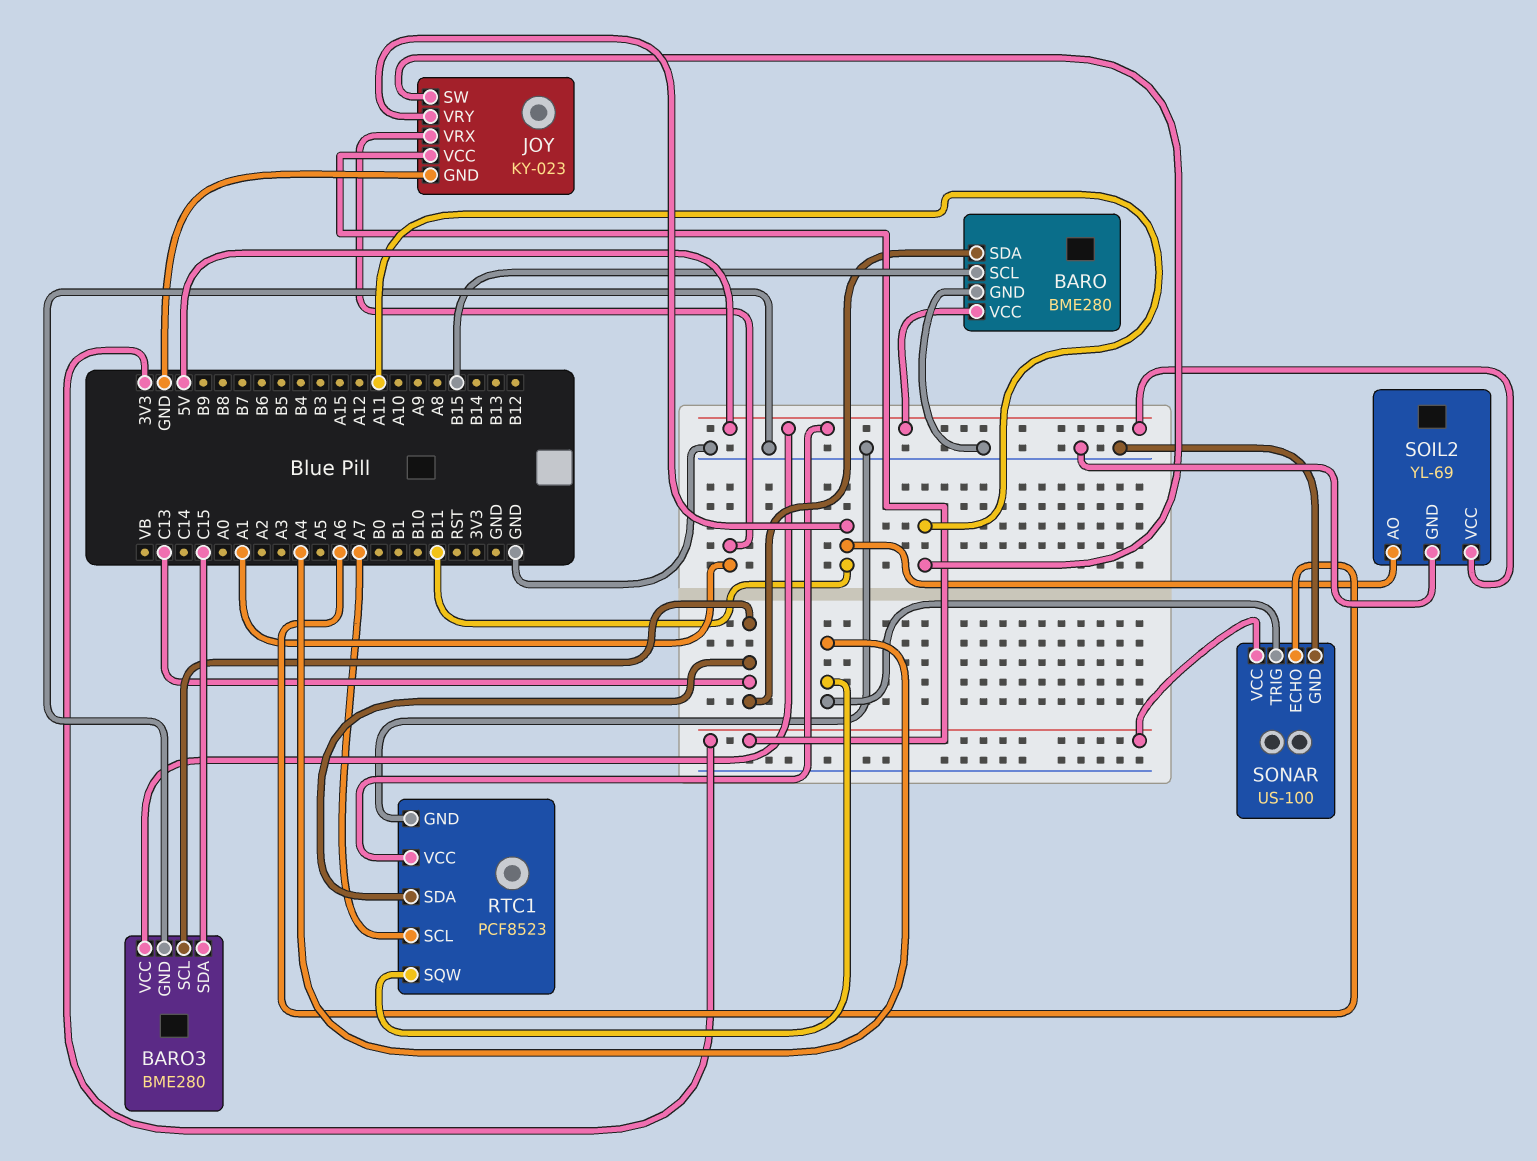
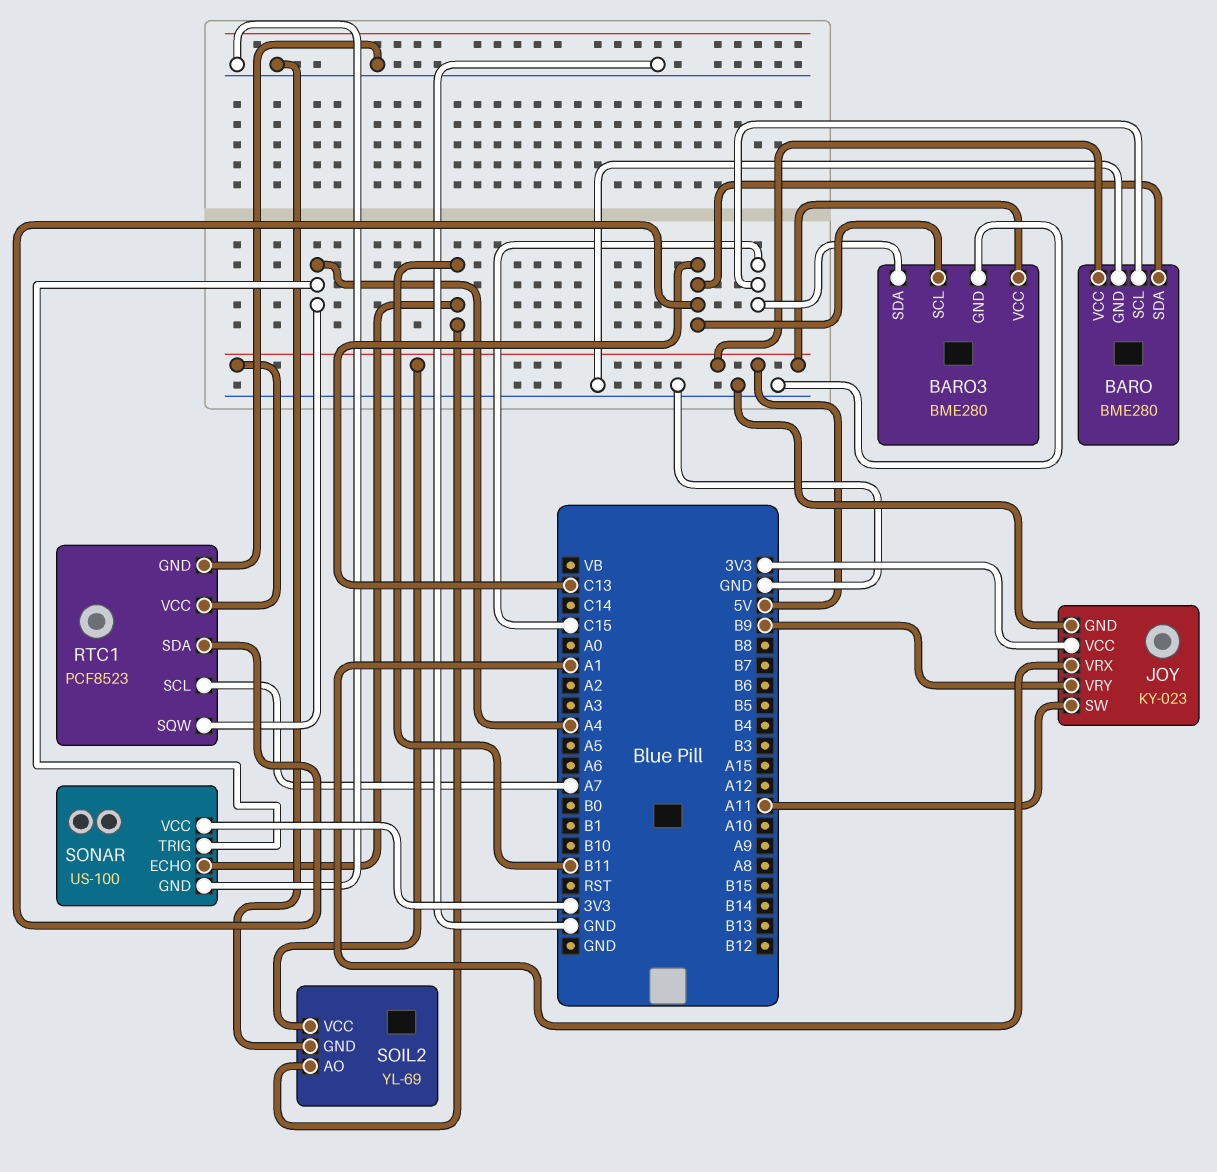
BARO pin SCL: B15 -> C15
JOY pin VRY: B11 -> B9
SONAR pin ECHO: A6 -> B11

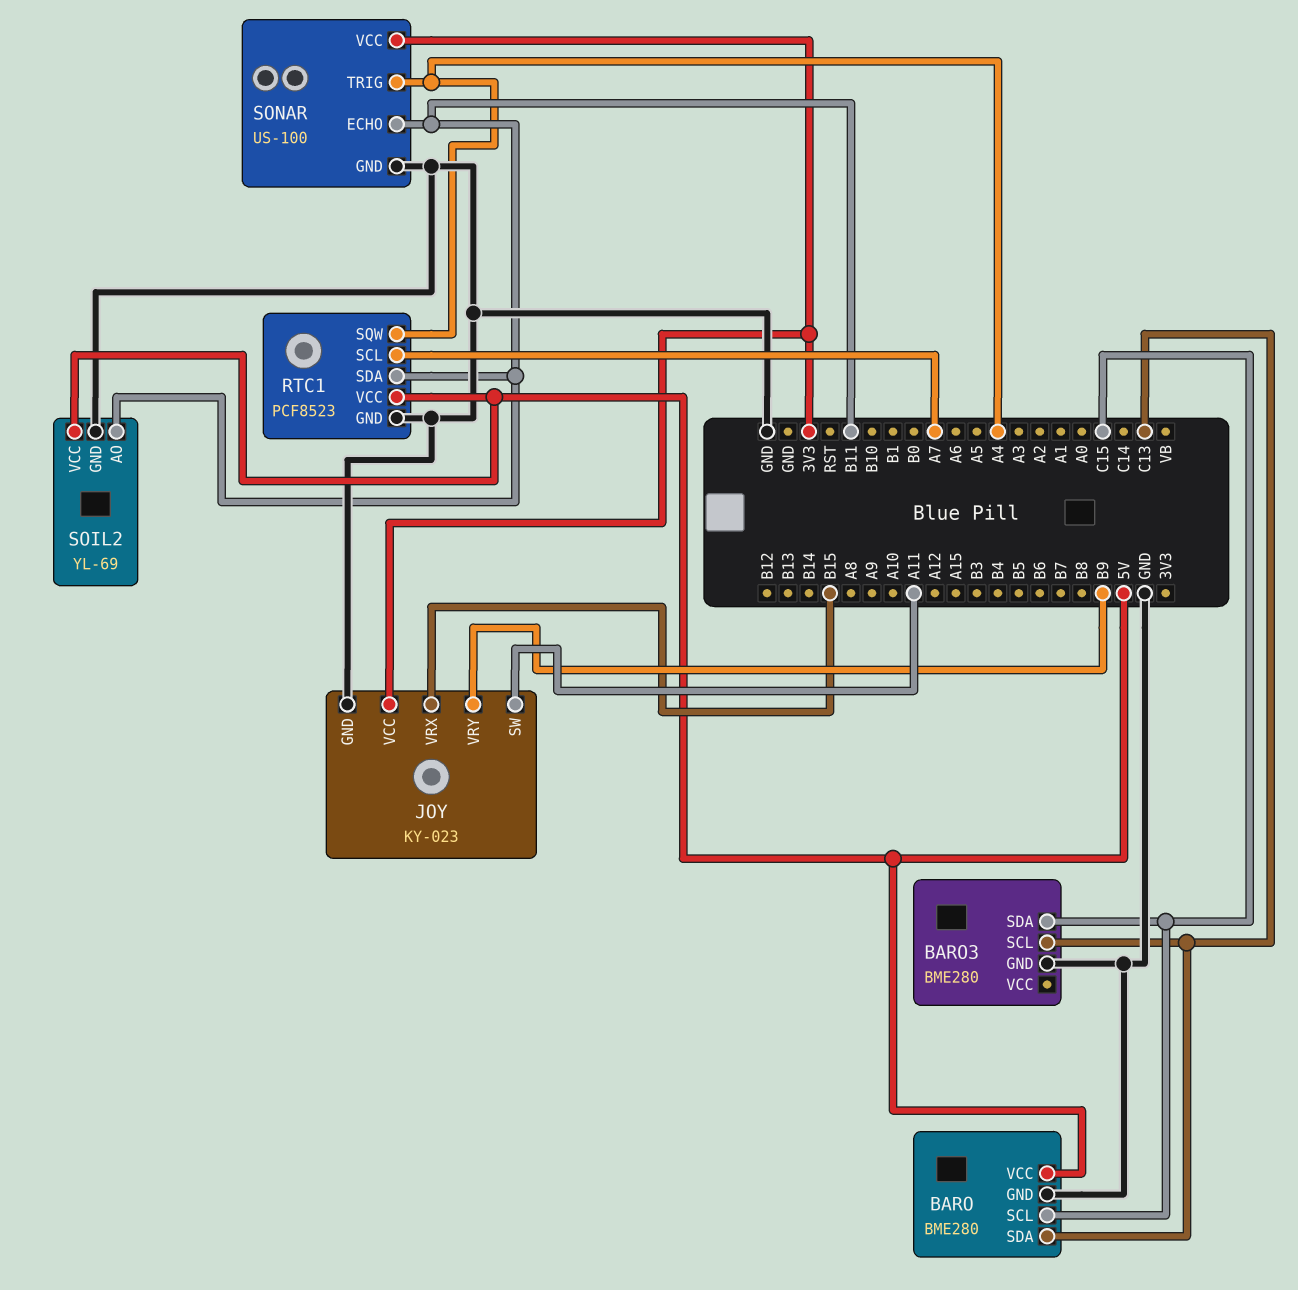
BARO3 pin VCC: 5V -> none
JOY pin VRX: A1 -> B15
RTC1 pin SDA: C13 -> B11

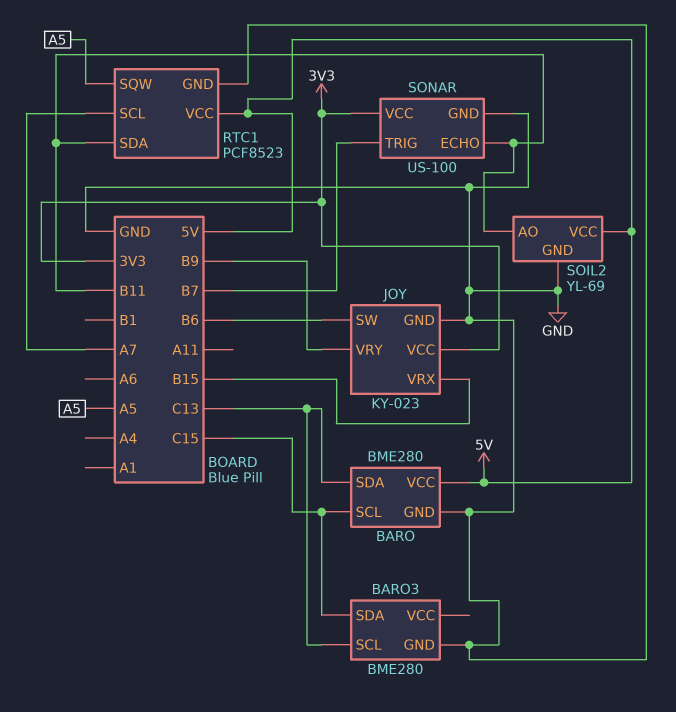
JOY pin SW: A11 -> B6
RTC1 pin SQW: A4 -> A5
SONAR pin TRIG: A4 -> B7

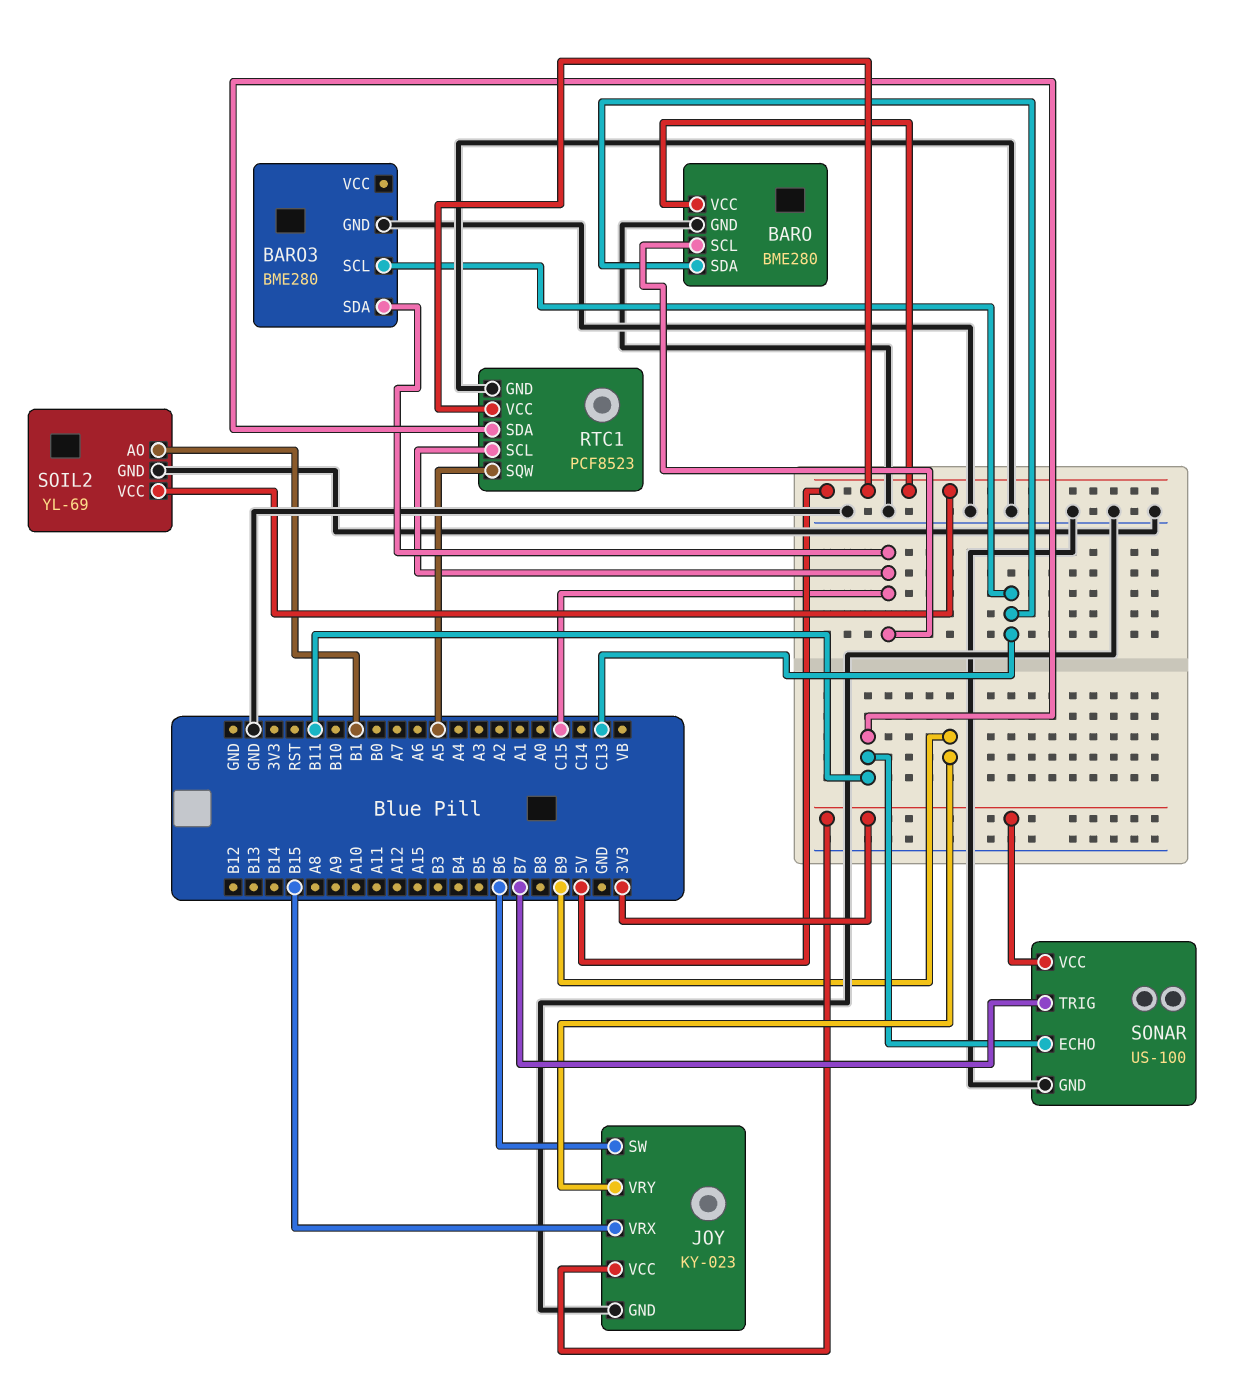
RTC1 pin SCL: A7 -> C15
SOIL2 pin AO: B11 -> B1

